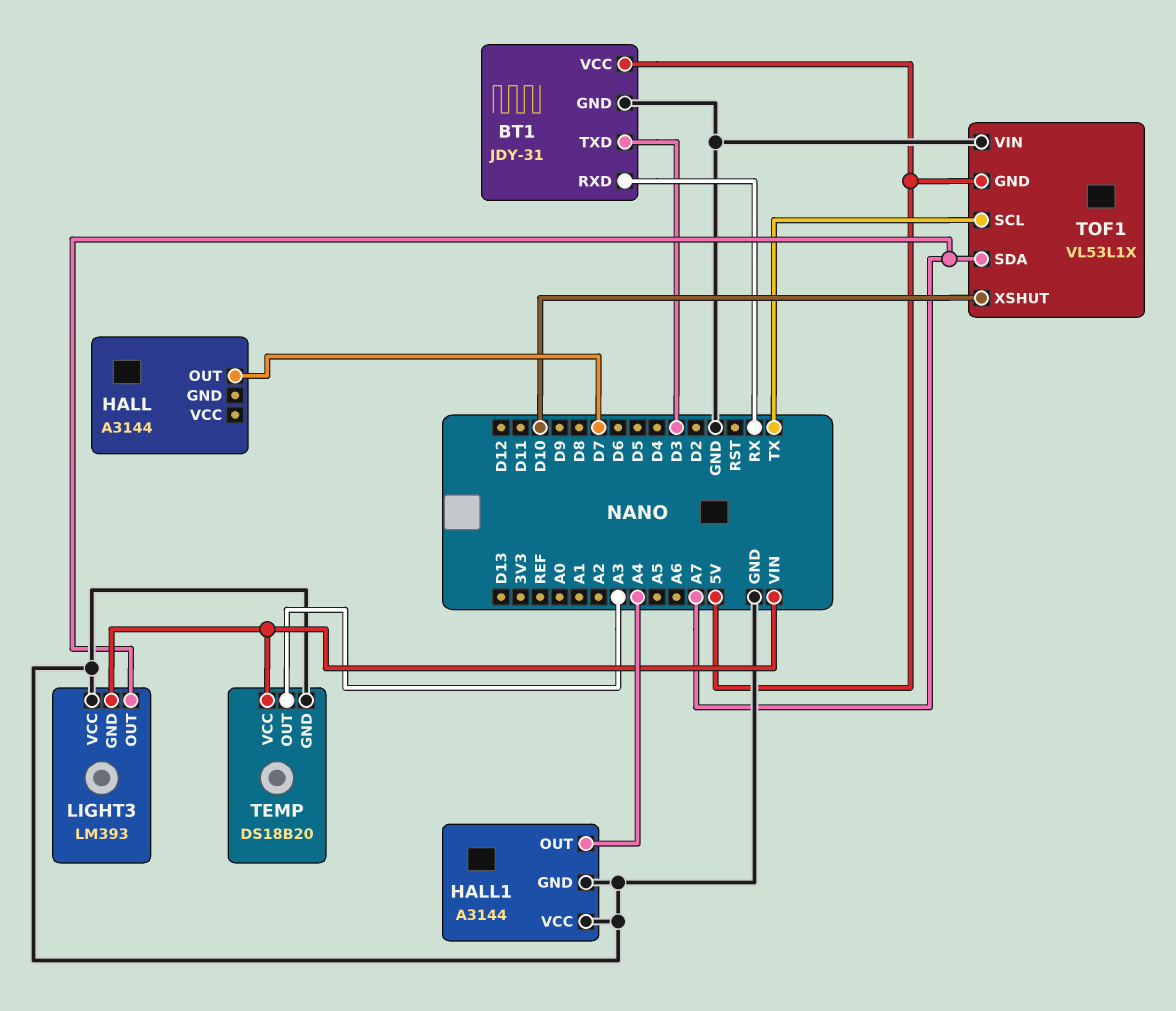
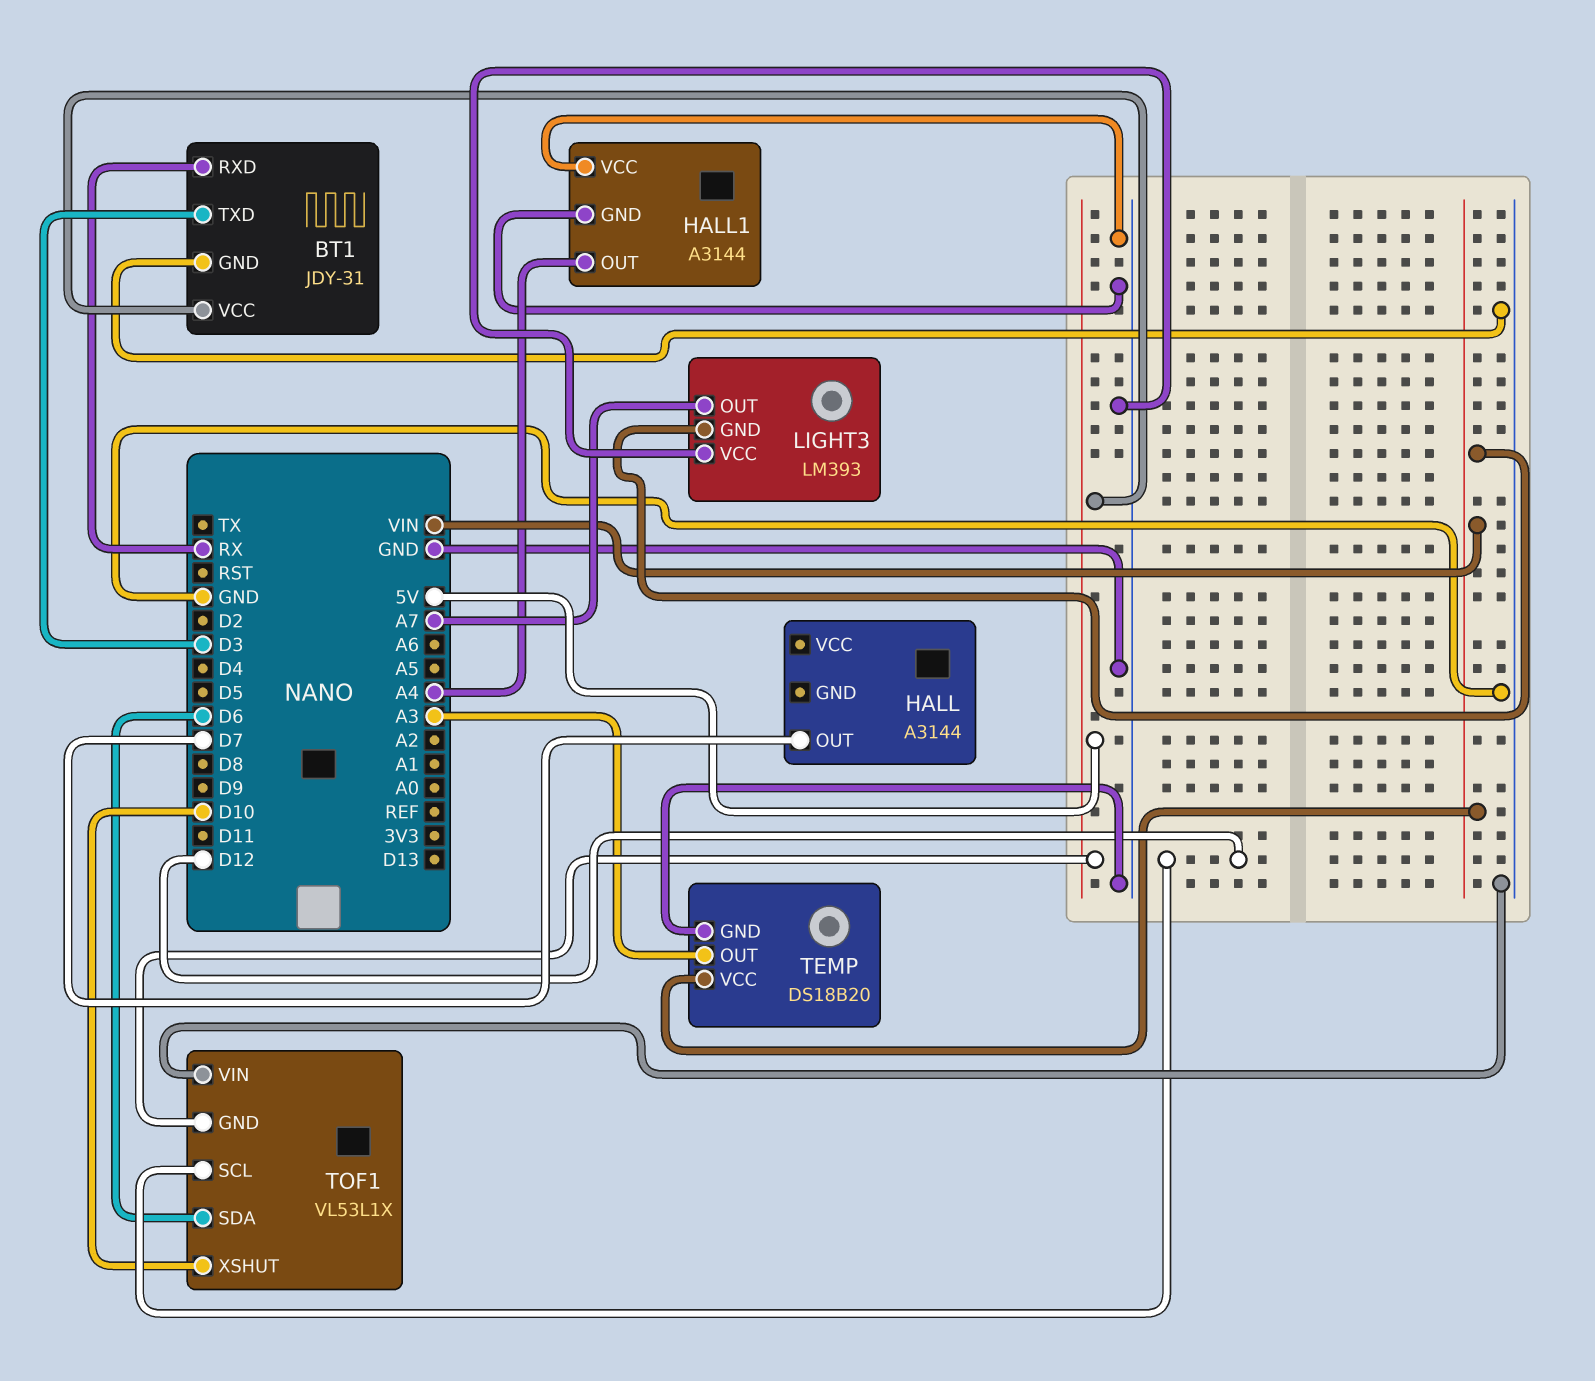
TOF1 pin SCL: TX -> D12
TOF1 pin SDA: A7 -> D6

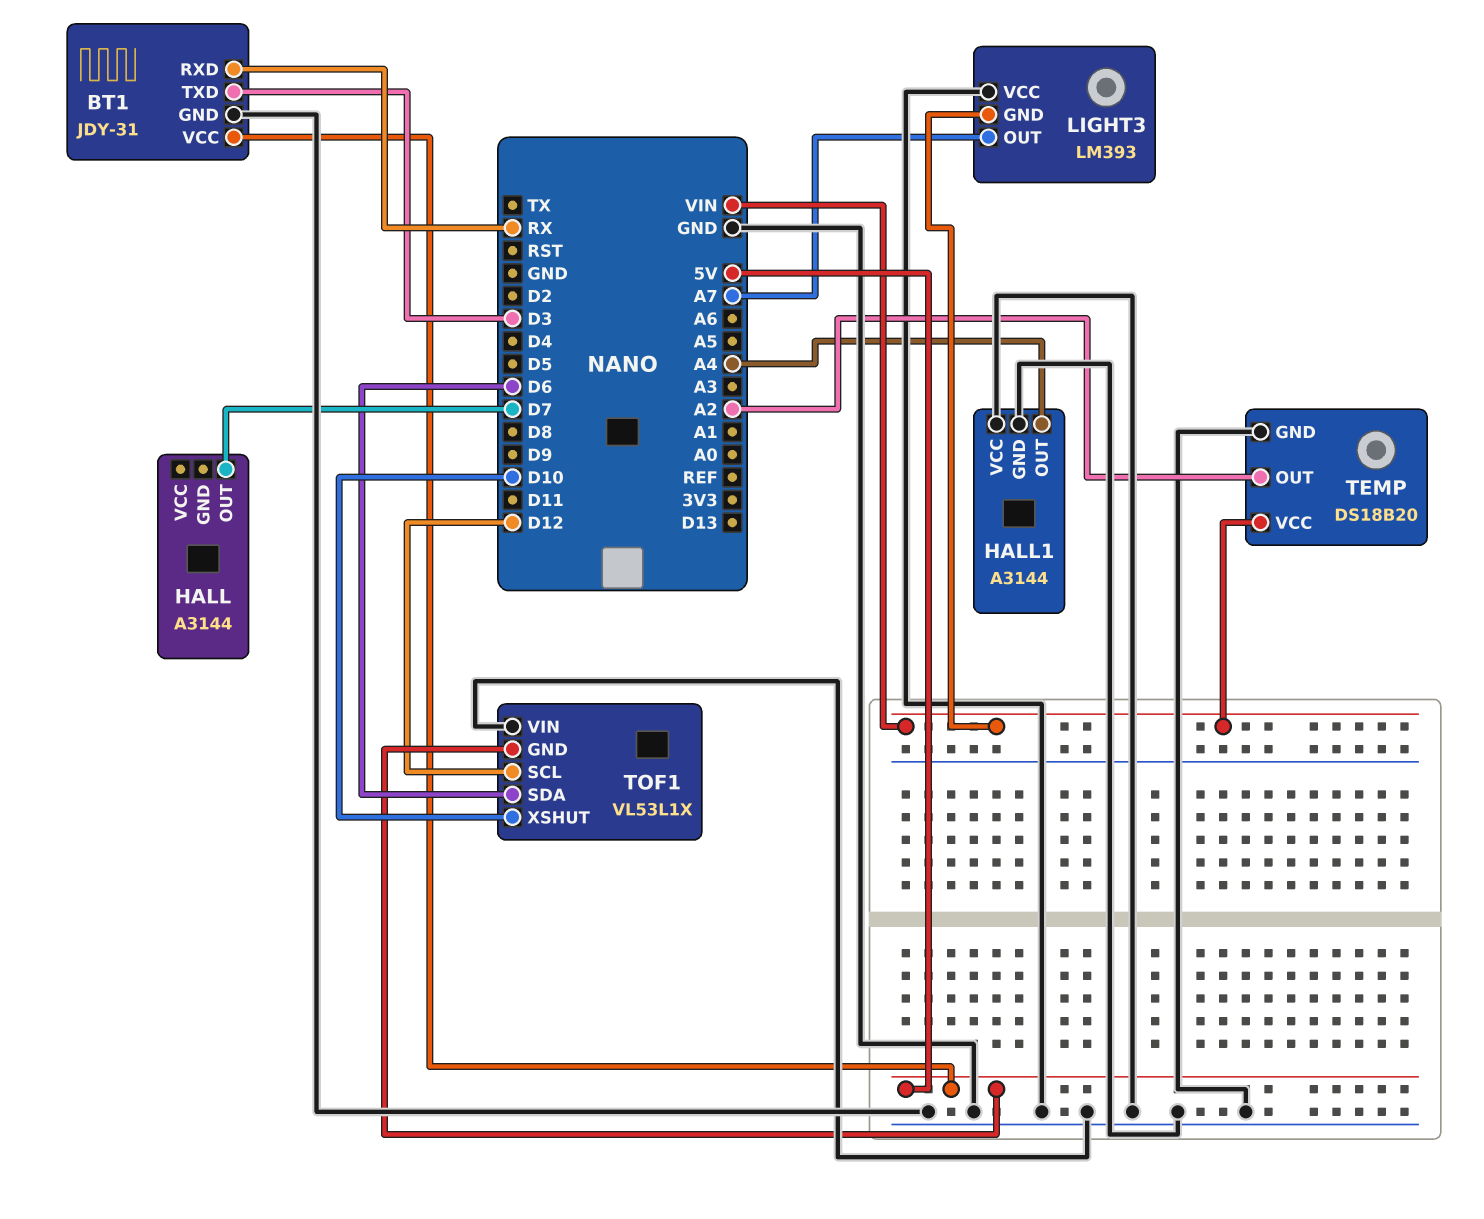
TEMP pin OUT: A3 -> A2

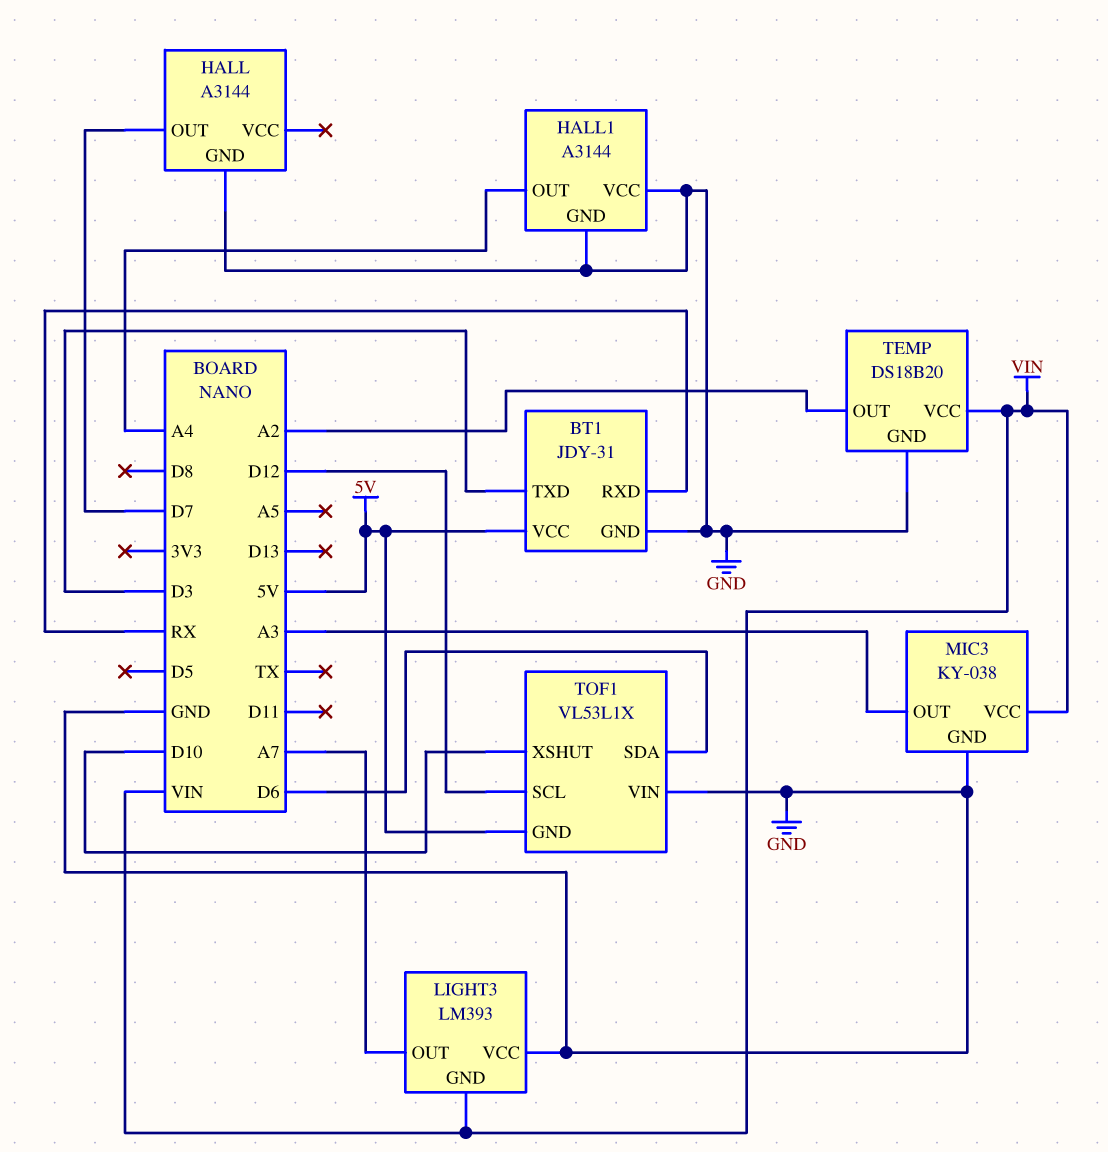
HALL pin GND: none -> GND
MIC3: none -> KY-038
MIC3 pin GND: none -> GND
MIC3 pin OUT: none -> A3
MIC3 pin VCC: none -> VIN

